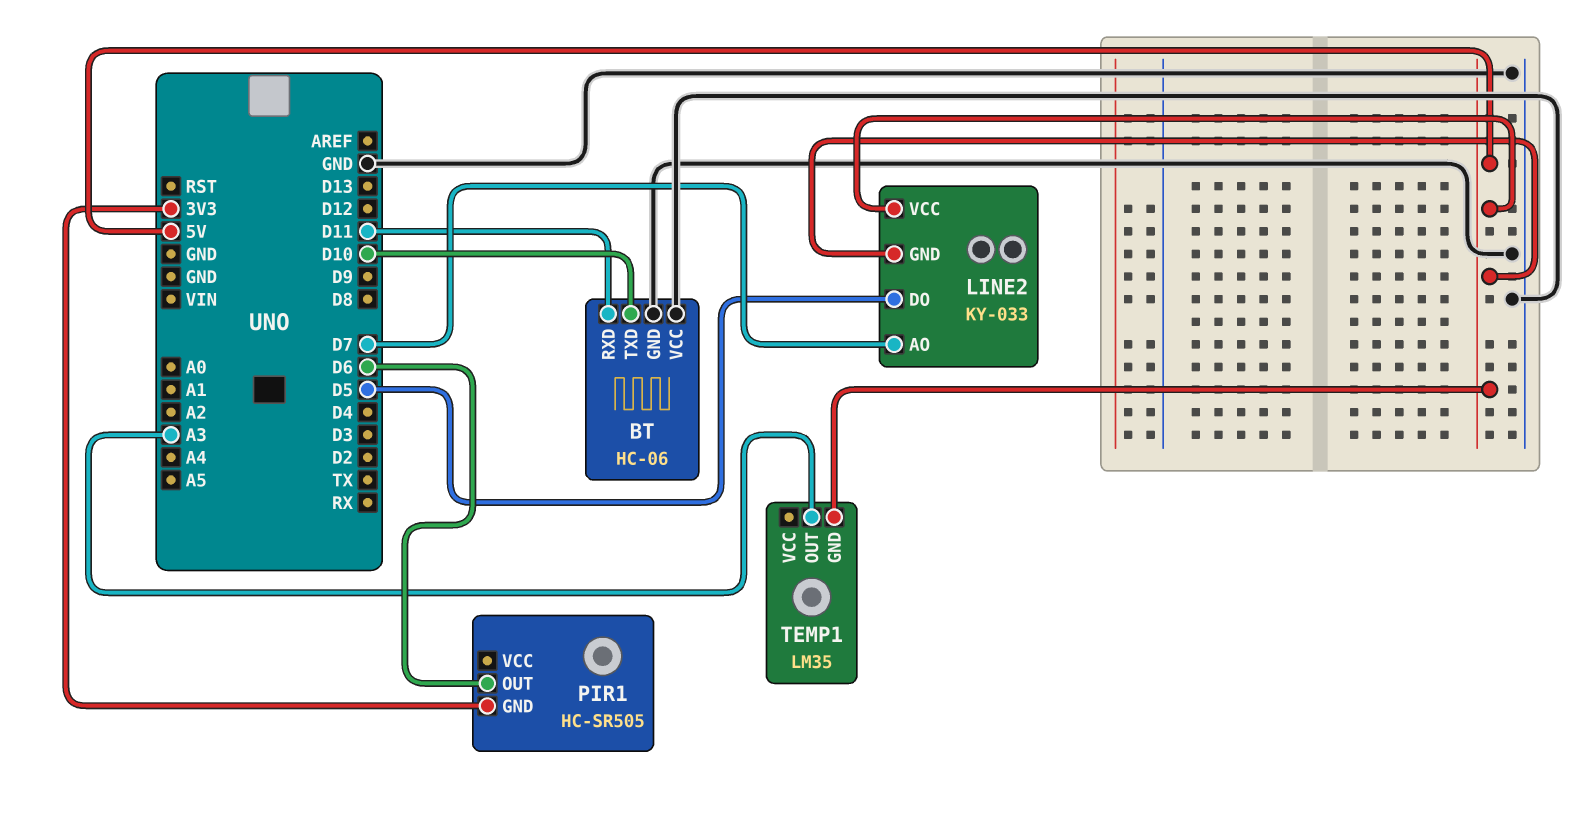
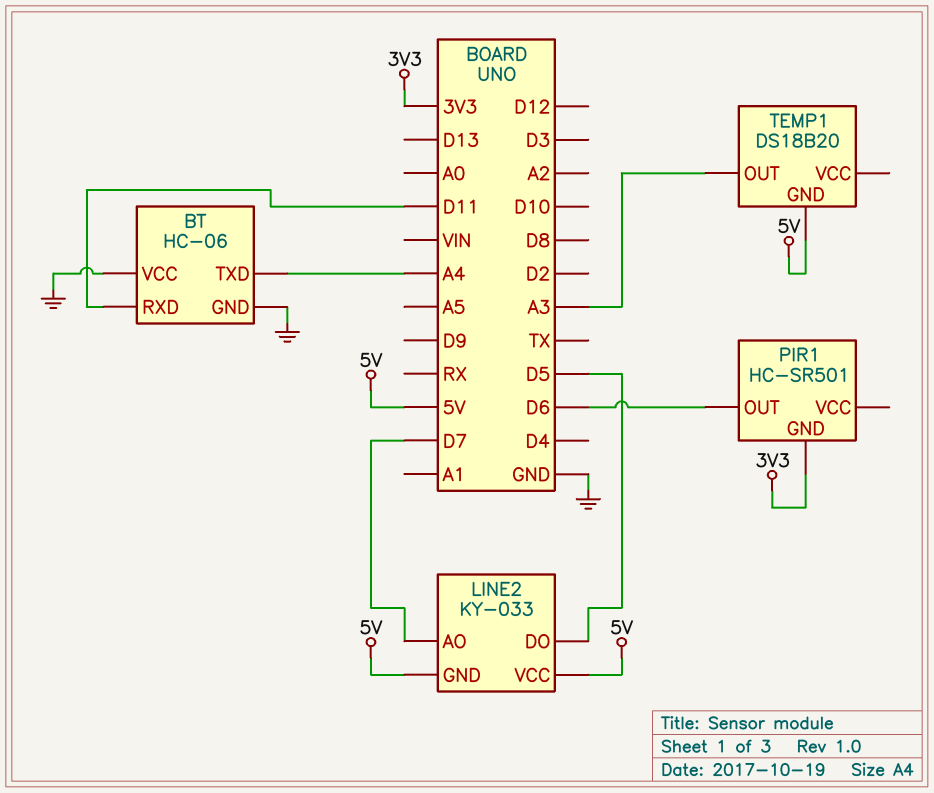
BT pin TXD: D10 -> A4
PIR1: HC-SR505 -> HC-SR501
TEMP1: LM35 -> DS18B20

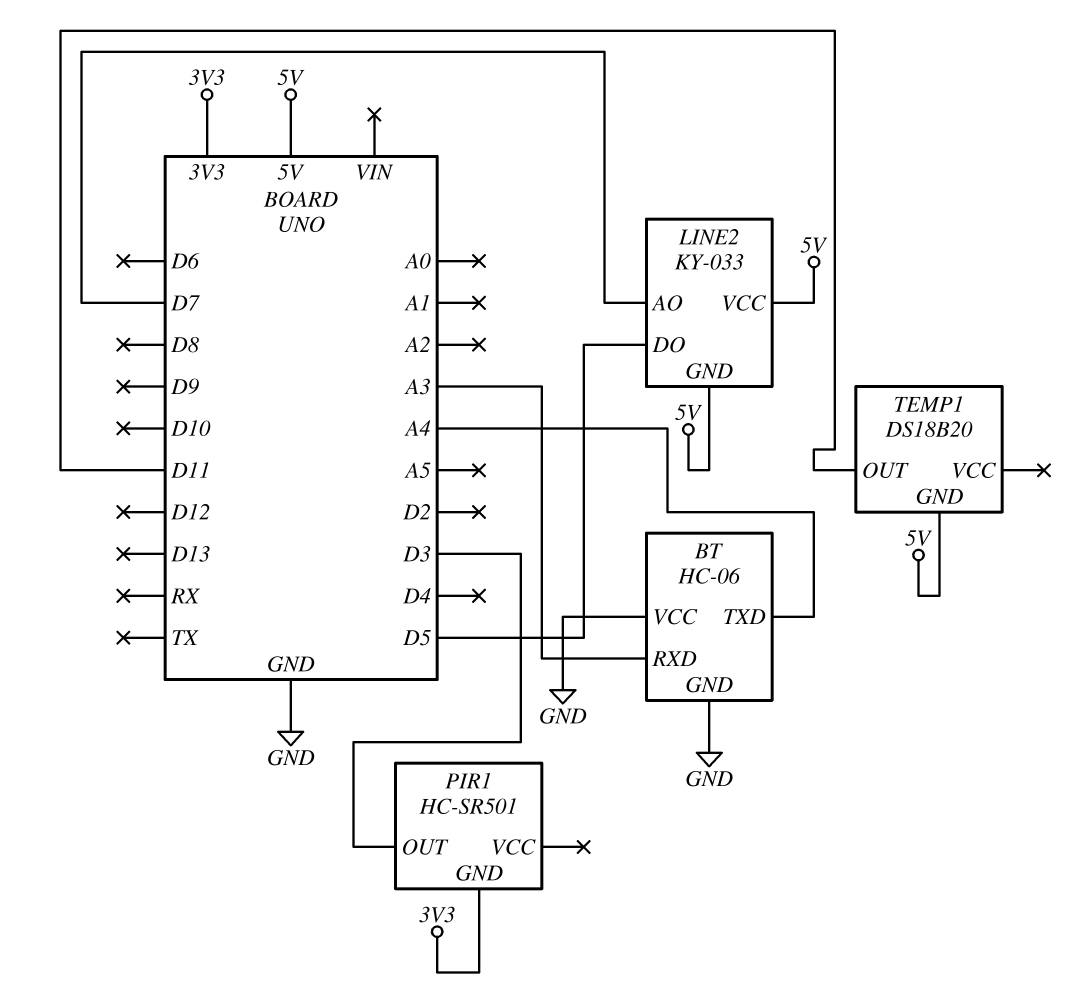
BT pin RXD: D11 -> A3
PIR1 pin OUT: D6 -> D3
TEMP1 pin OUT: A3 -> D11

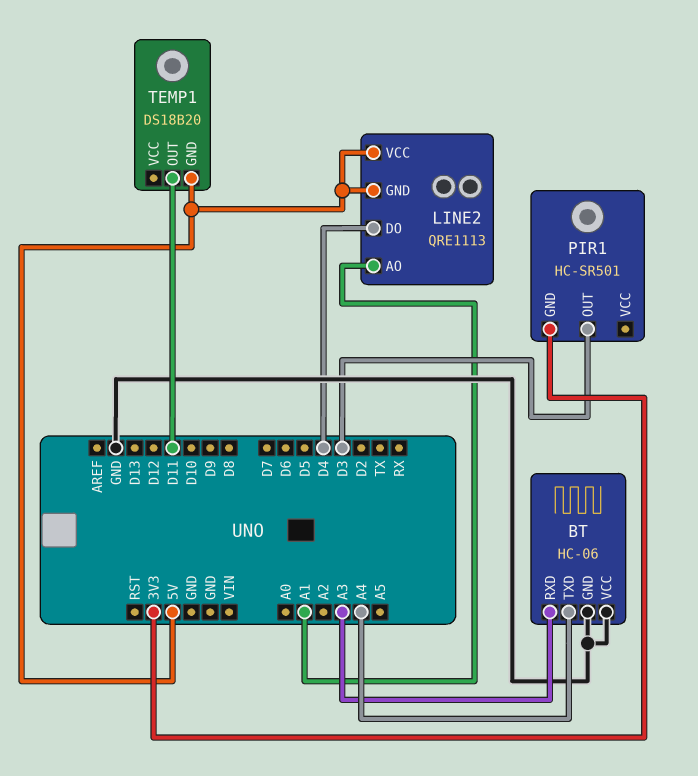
LINE2: KY-033 -> QRE1113
LINE2 pin AO: D7 -> A1
LINE2 pin DO: D5 -> D4

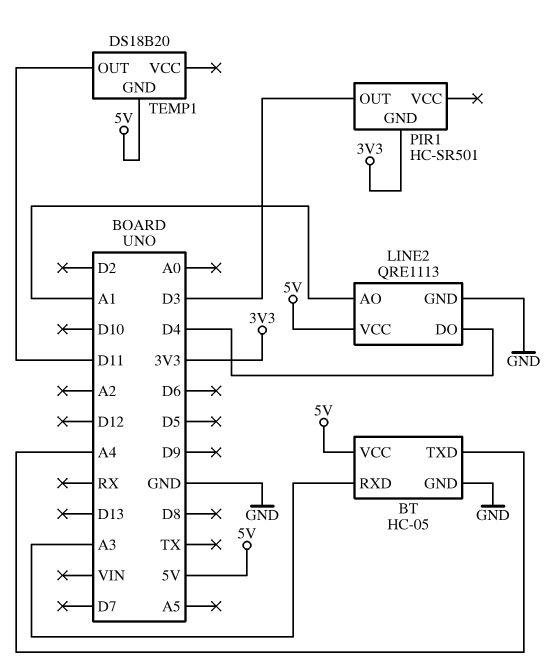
BT: HC-06 -> HC-05
BT pin VCC: GND -> 5V
LINE2 pin GND: 5V -> GND

